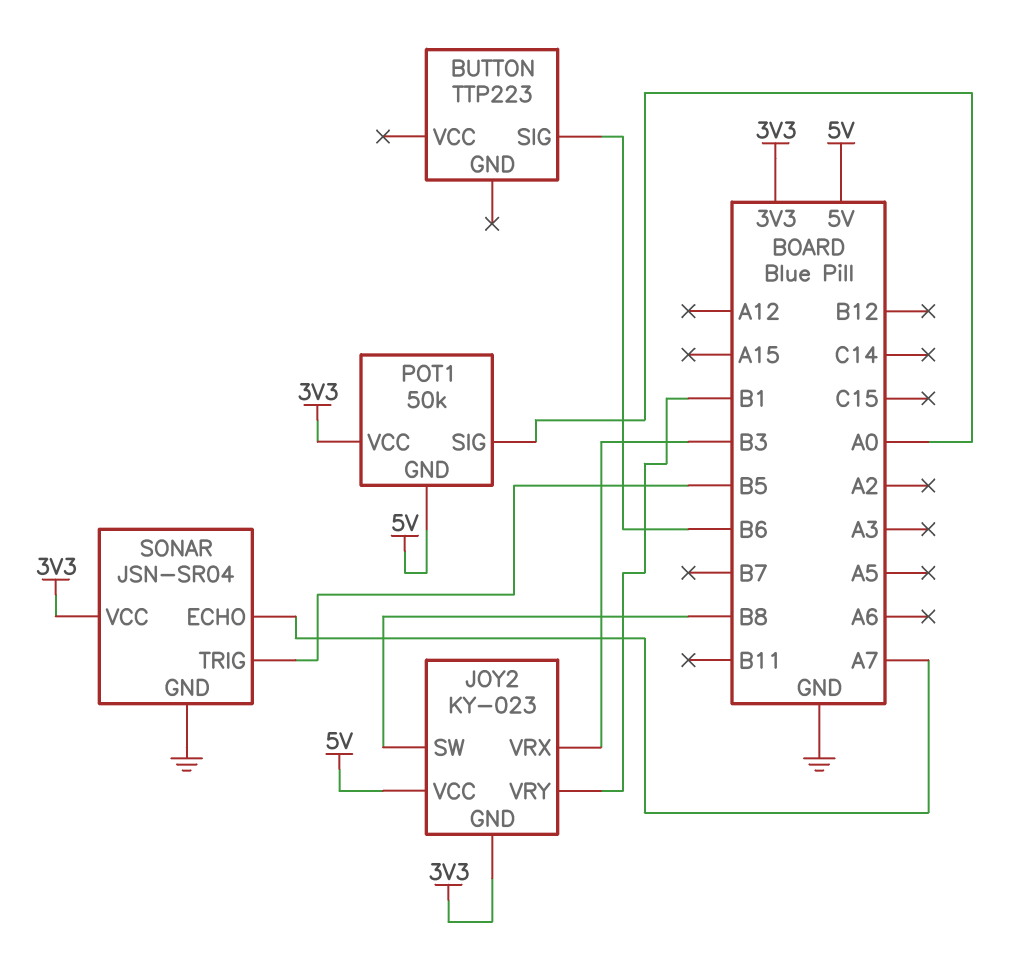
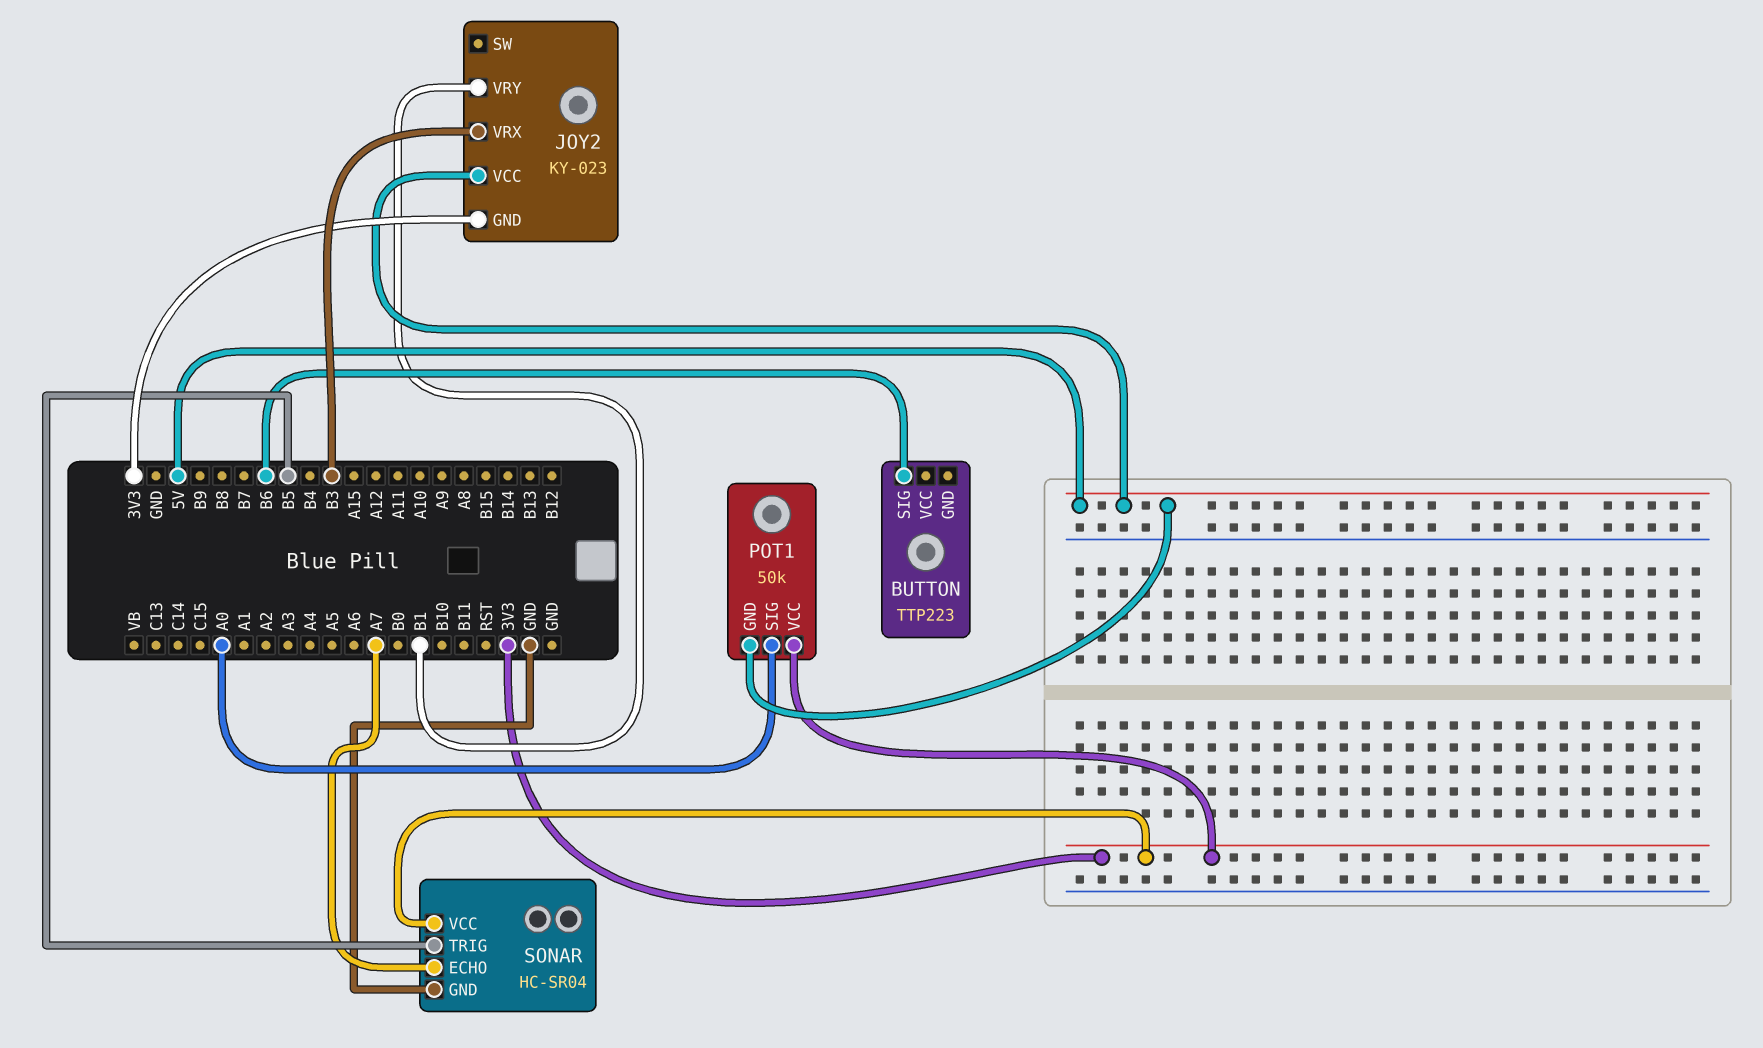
JOY2 pin SW: B8 -> none
SONAR: JSN-SR04 -> HC-SR04

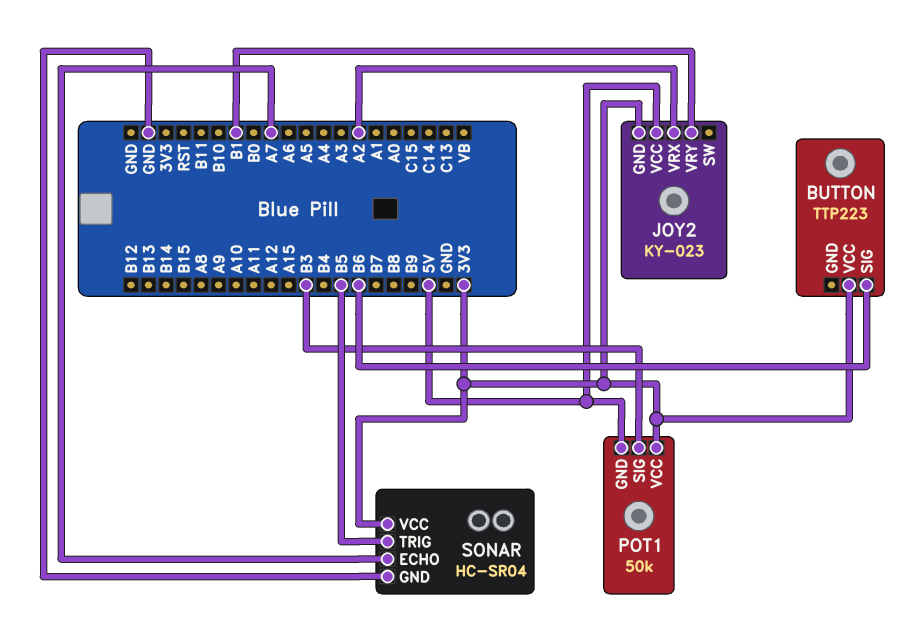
BUTTON pin VCC: none -> 3V3
JOY2 pin VRX: B3 -> A2
POT1 pin SIG: A0 -> B3

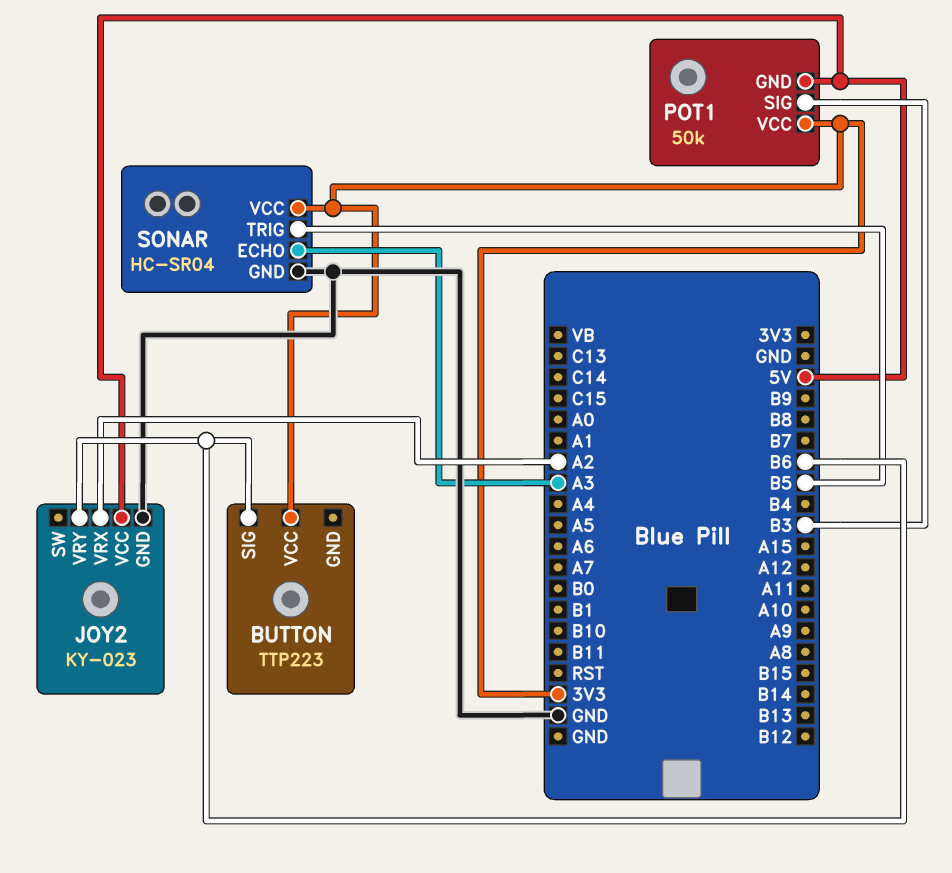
JOY2 pin GND: 3V3 -> GND
JOY2 pin VRY: B1 -> B6
SONAR pin ECHO: A7 -> A3

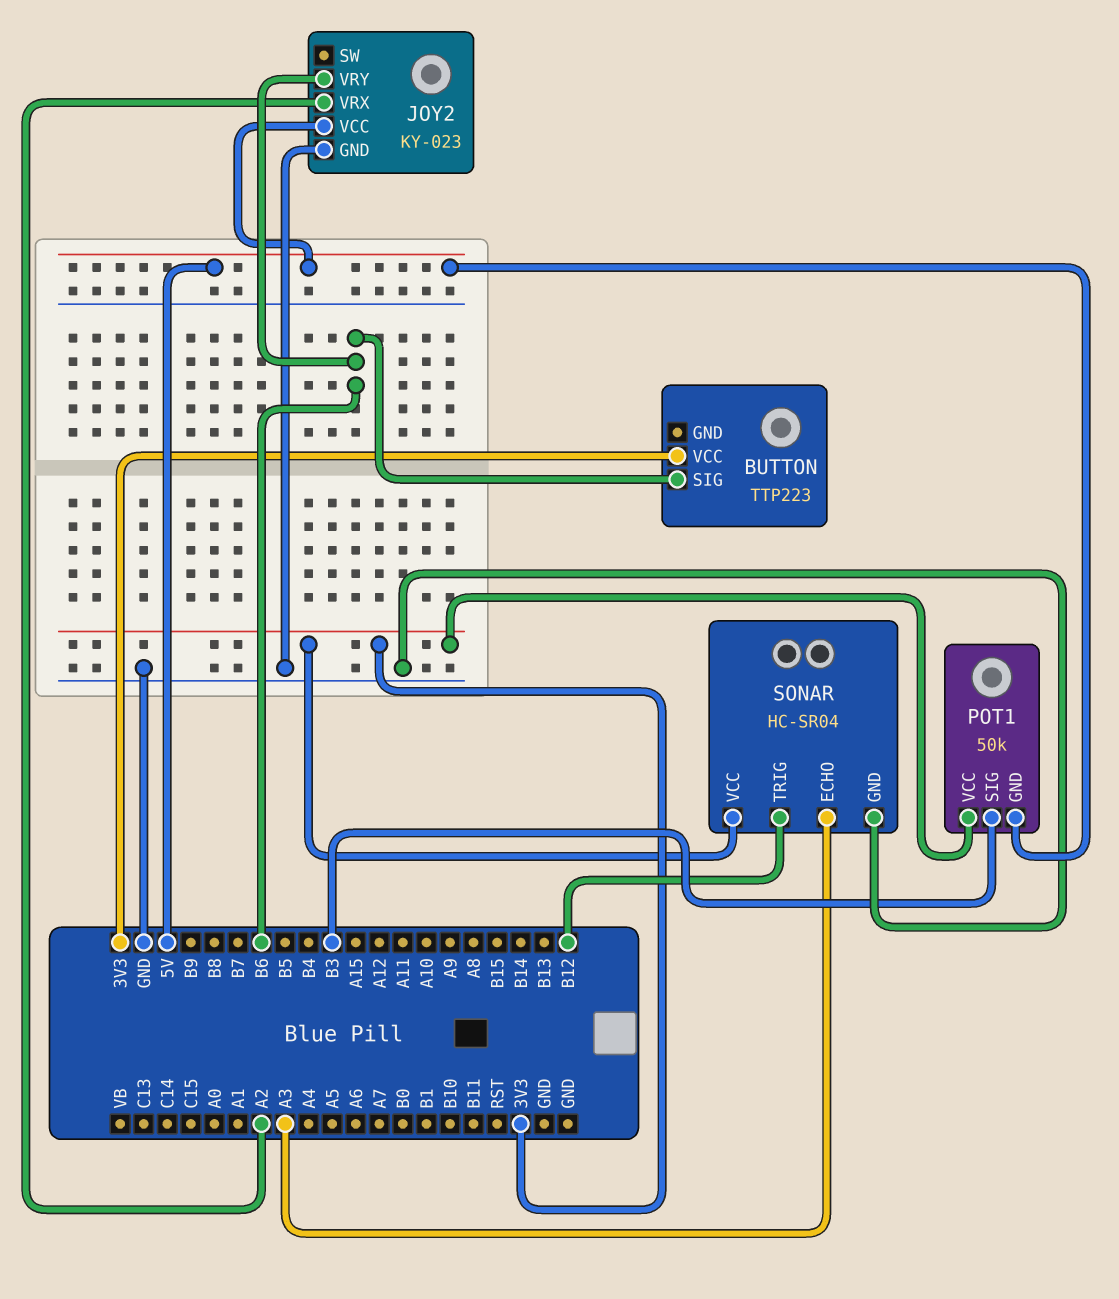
SONAR pin TRIG: B5 -> B12

